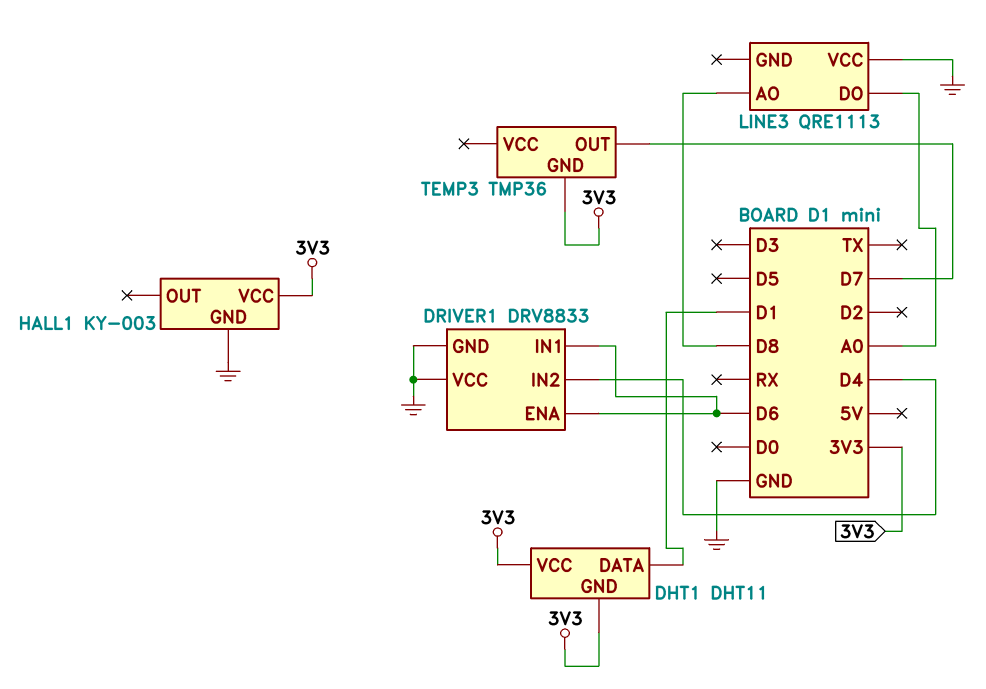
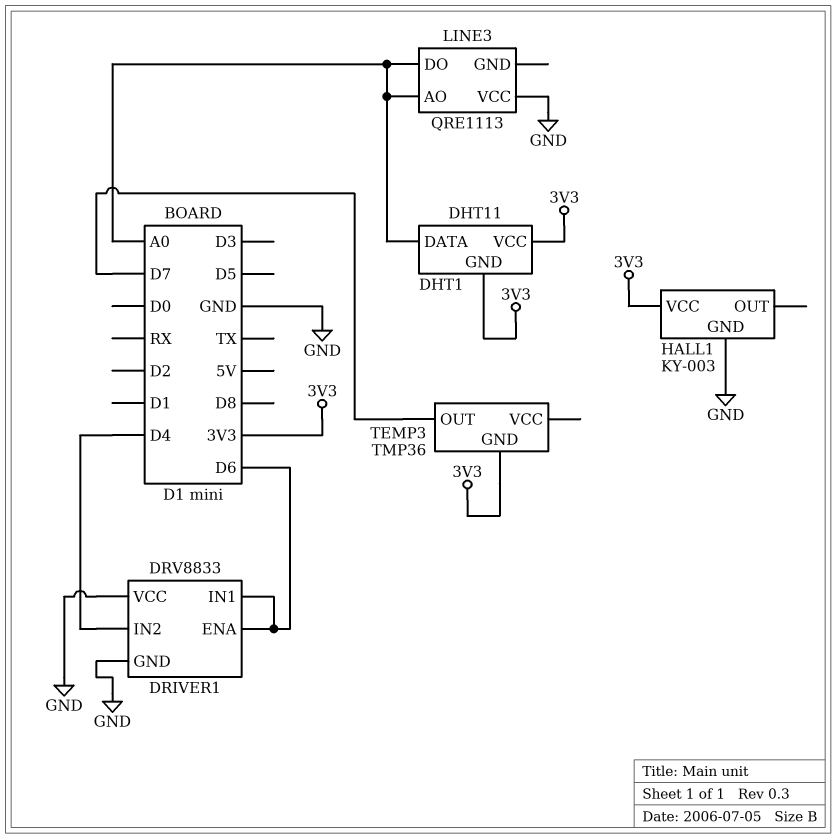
DHT1 pin DATA: D1 -> A0
LINE3 pin AO: D8 -> A0

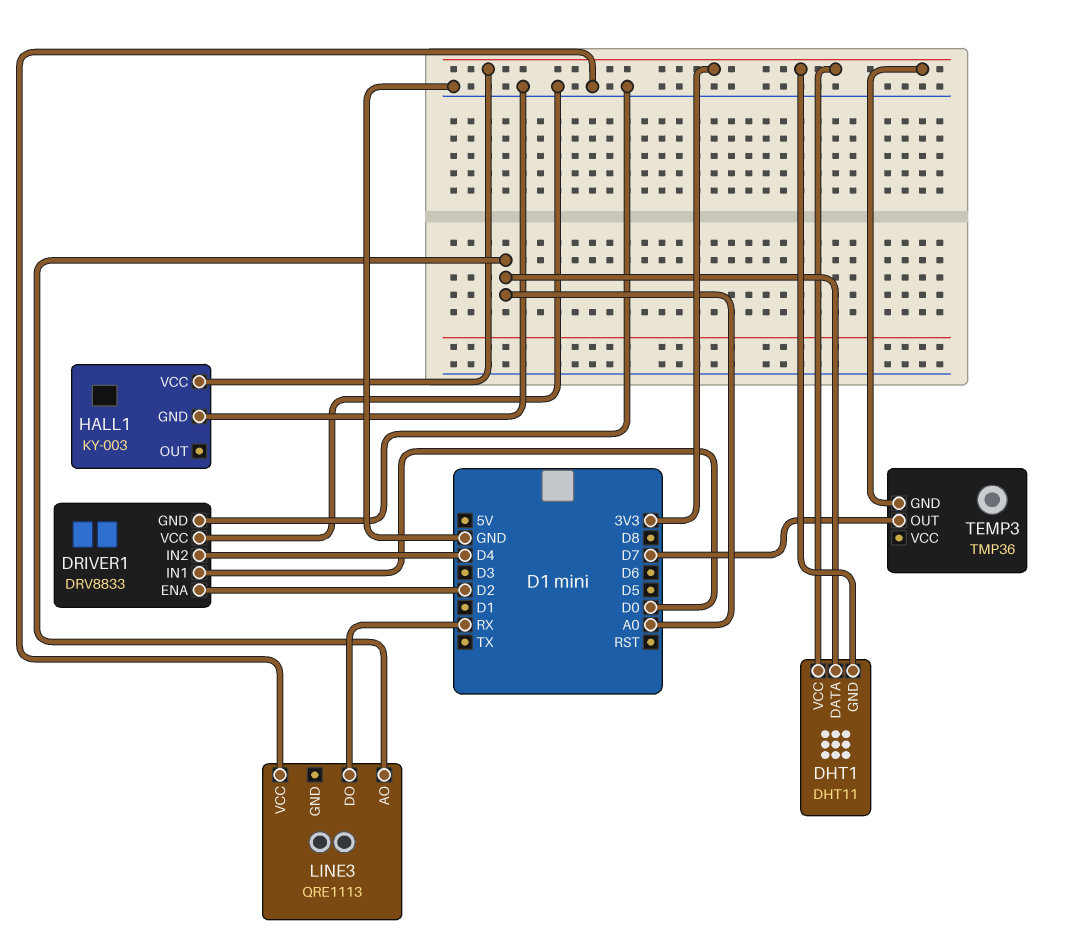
DRIVER1 pin ENA: D6 -> D2
DRIVER1 pin IN1: D6 -> D0
LINE3 pin DO: A0 -> RX

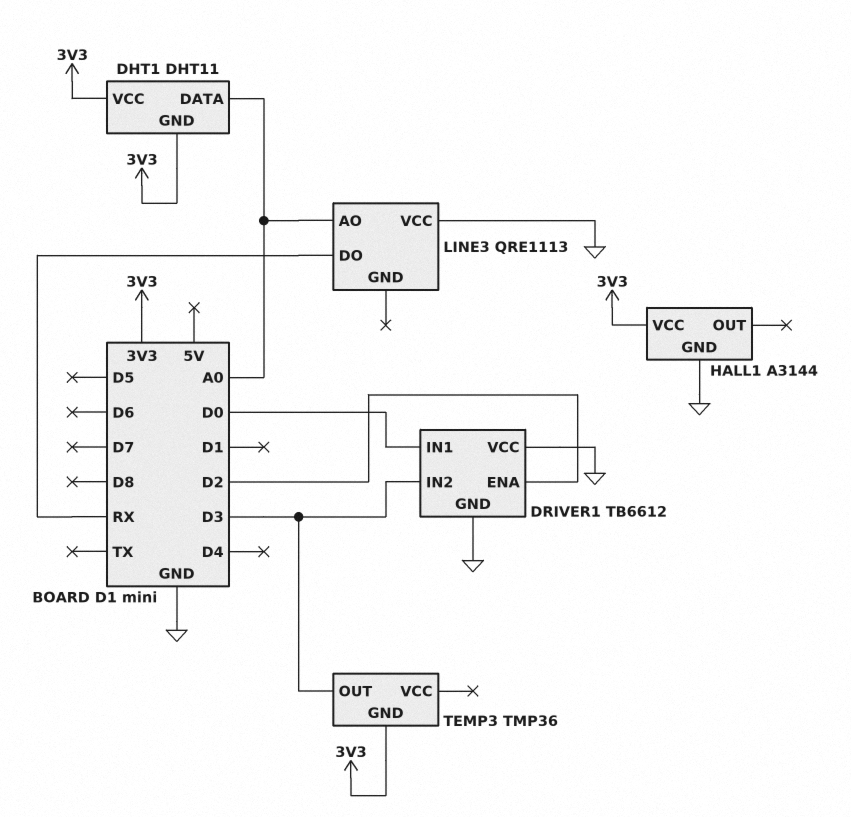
DRIVER1: DRV8833 -> TB6612
DRIVER1 pin IN2: D4 -> D3
HALL1: KY-003 -> A3144
TEMP3 pin OUT: D7 -> D3

